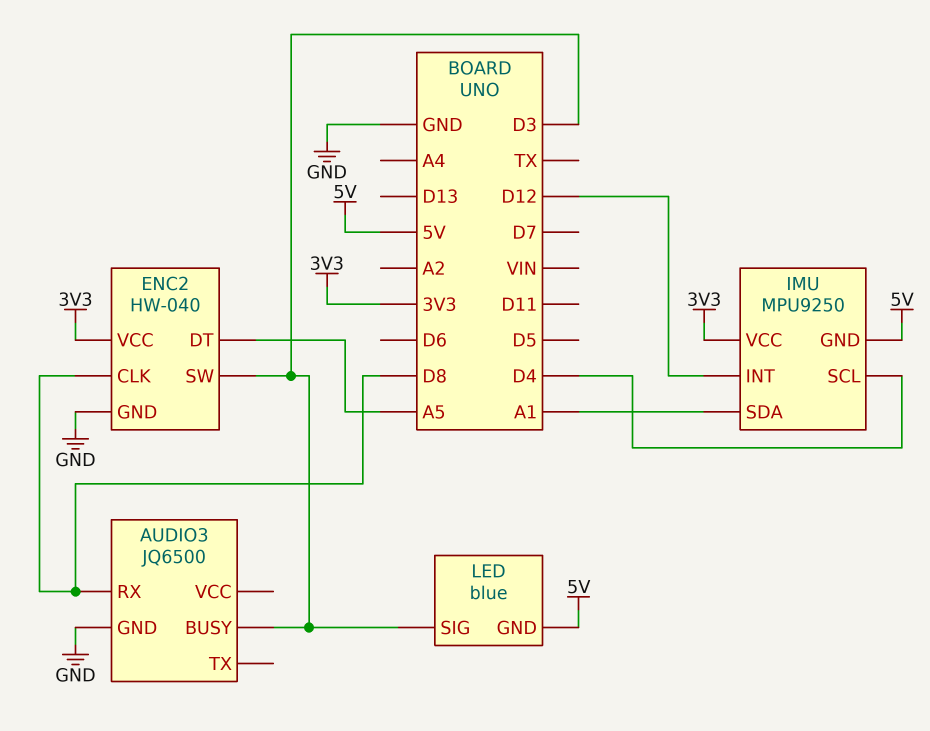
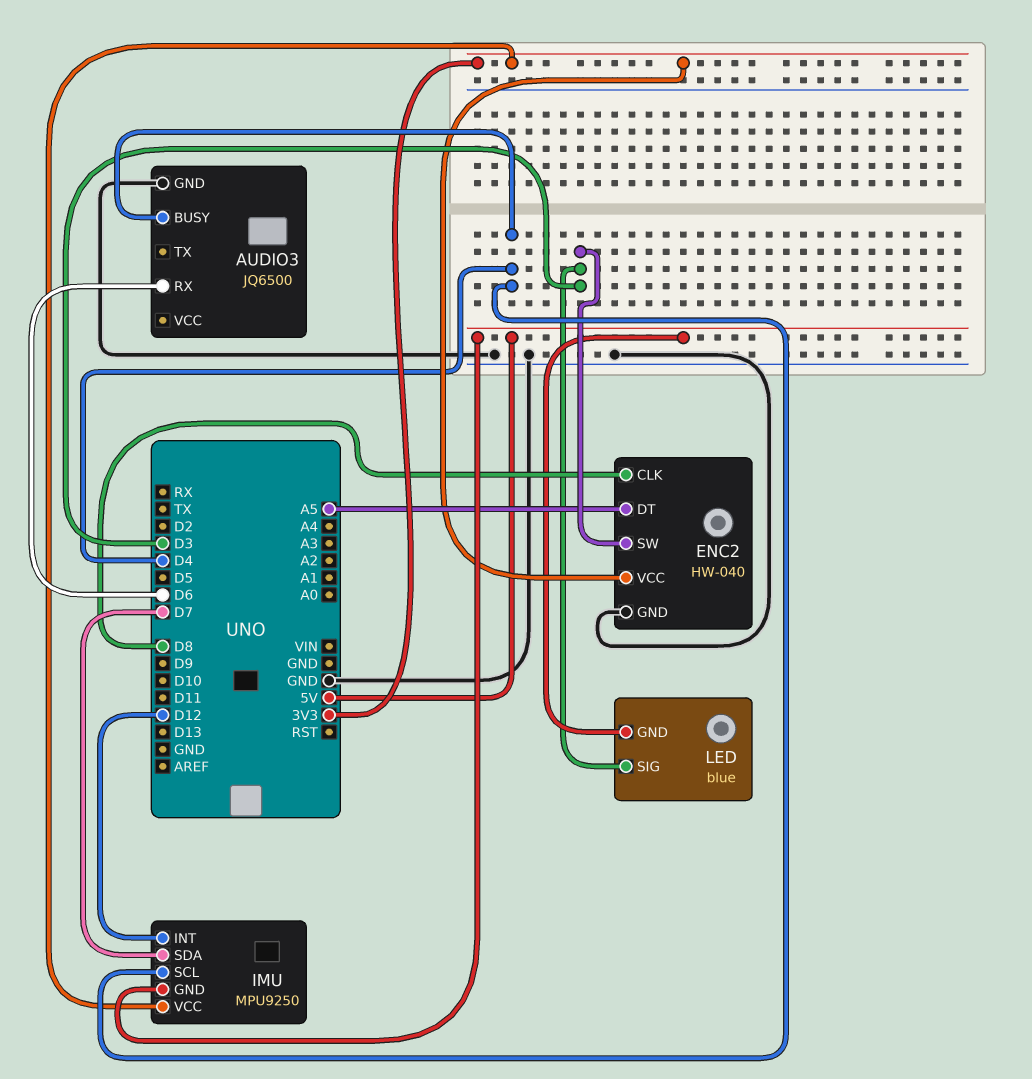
AUDIO3 pin BUSY: D3 -> D4
AUDIO3 pin RX: D8 -> D6
IMU pin SDA: A1 -> D7

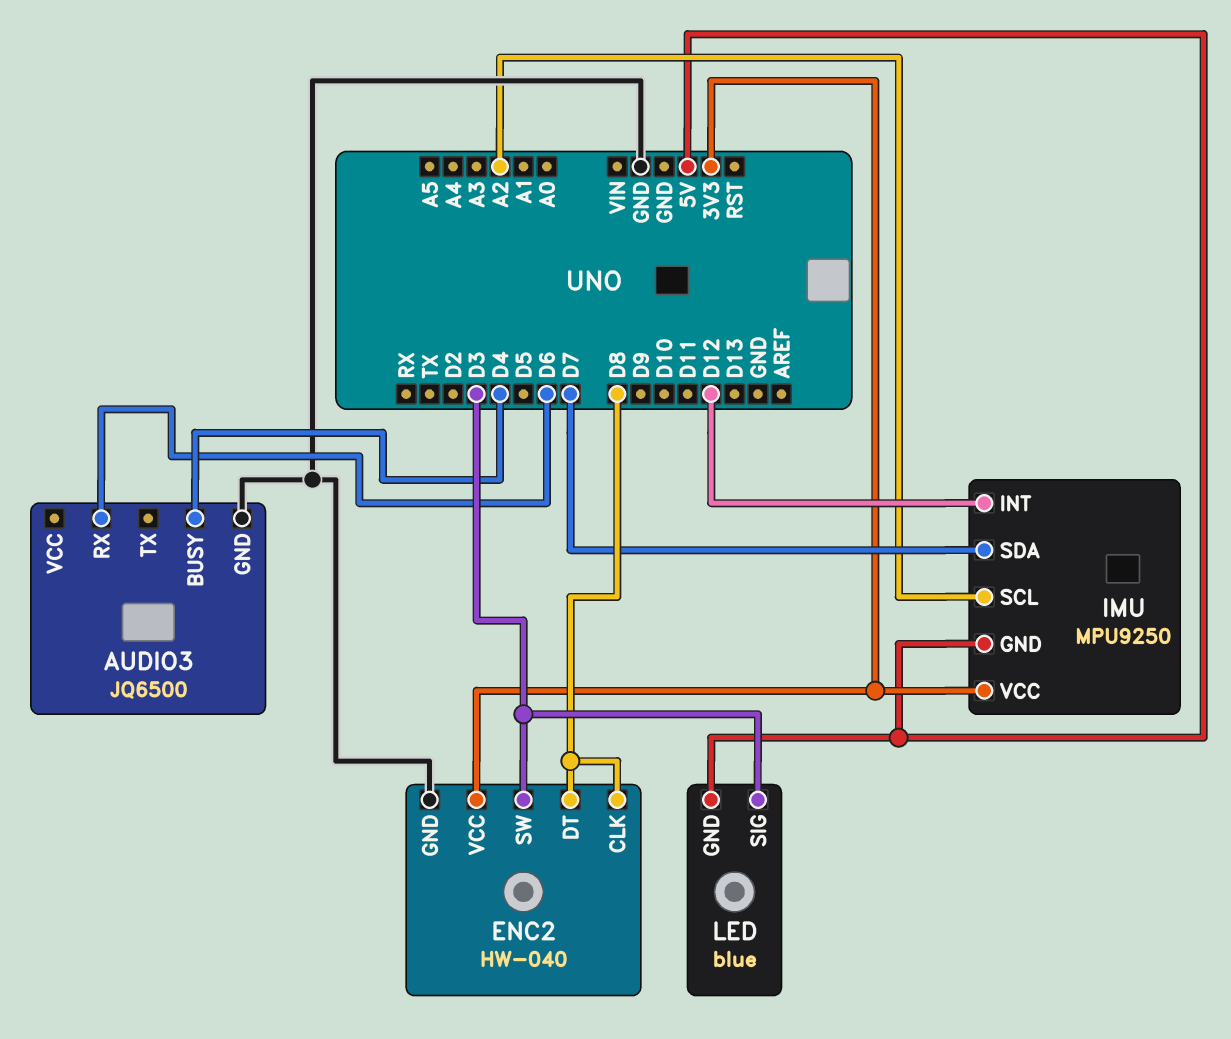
ENC2 pin DT: A5 -> D8
IMU pin SCL: D4 -> A2

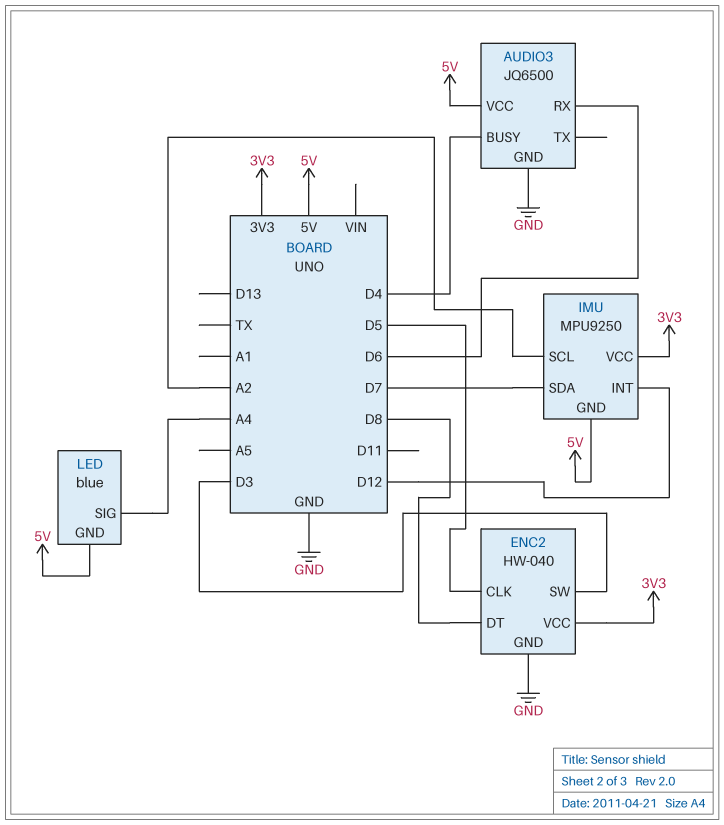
AUDIO3 pin VCC: none -> 5V
ENC2 pin CLK: D8 -> D5
LED pin SIG: D3 -> A4

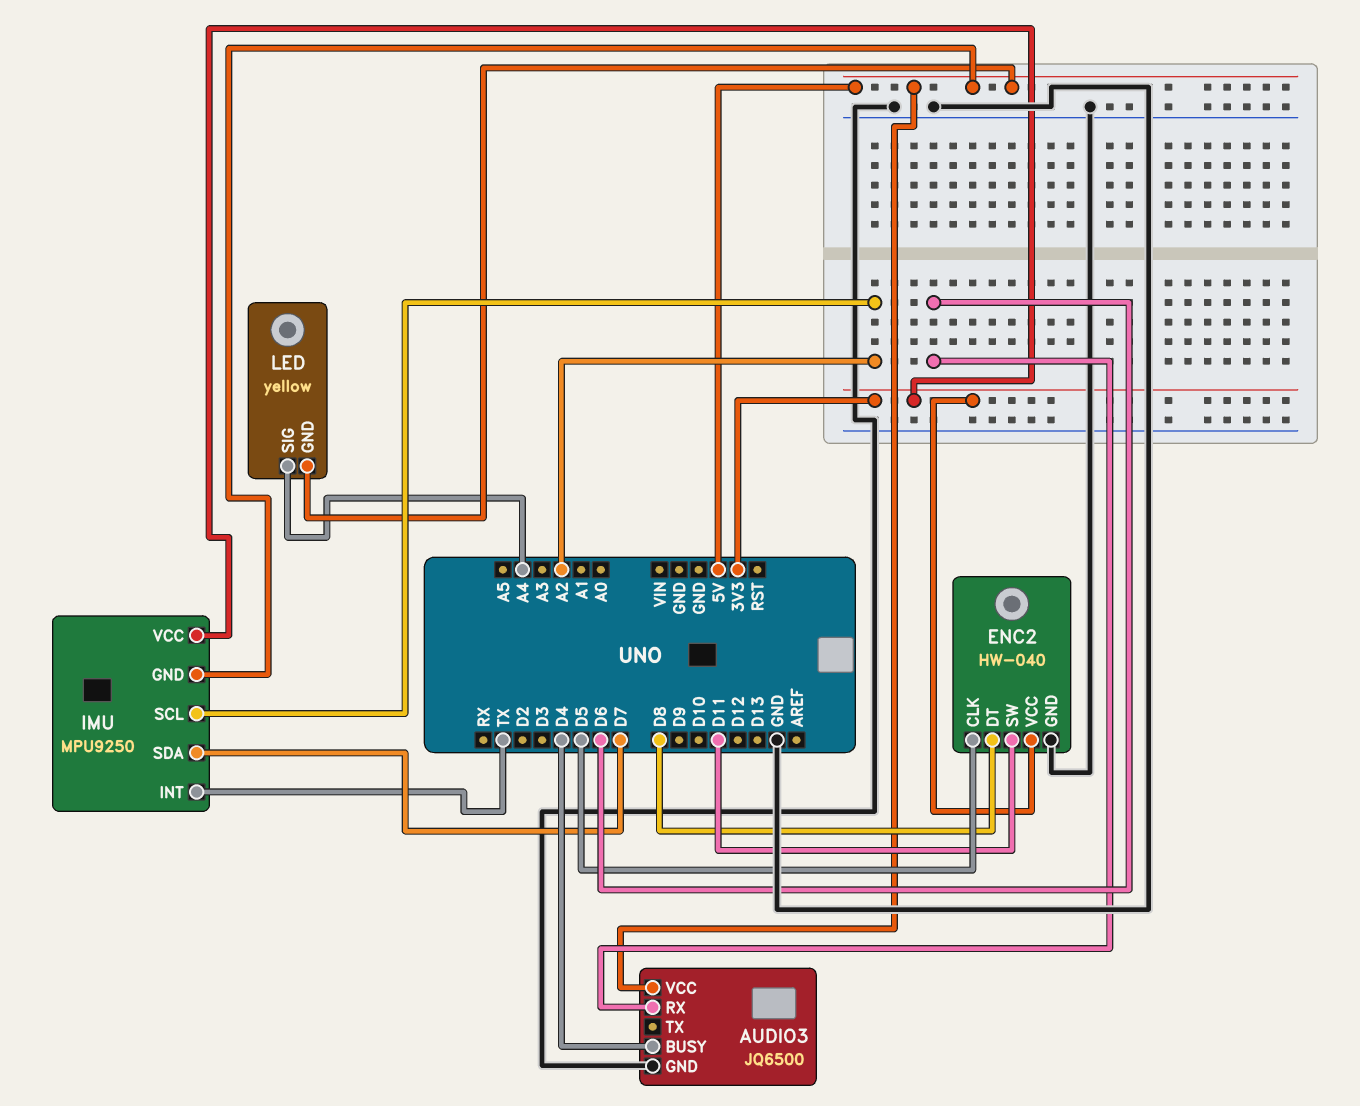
ENC2 pin SW: D3 -> D11
IMU pin INT: D12 -> TX
LED: blue -> yellow

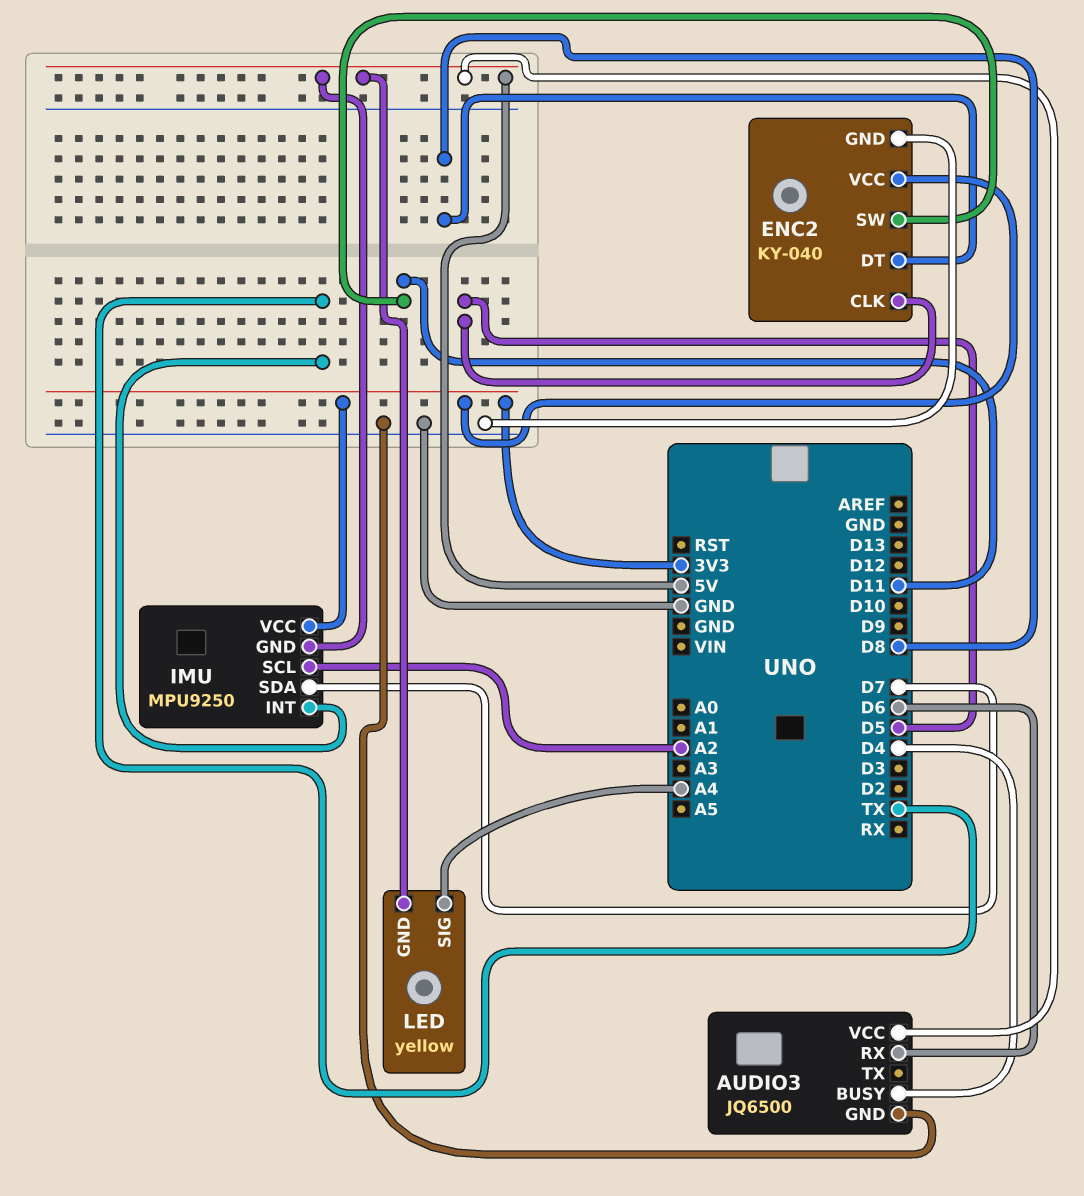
ENC2: HW-040 -> KY-040

